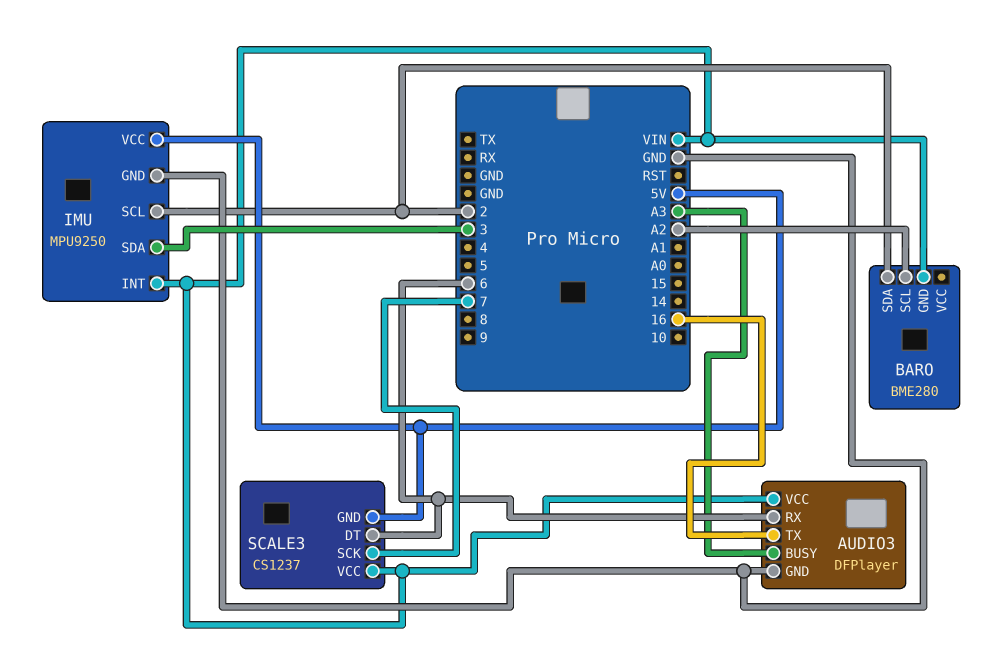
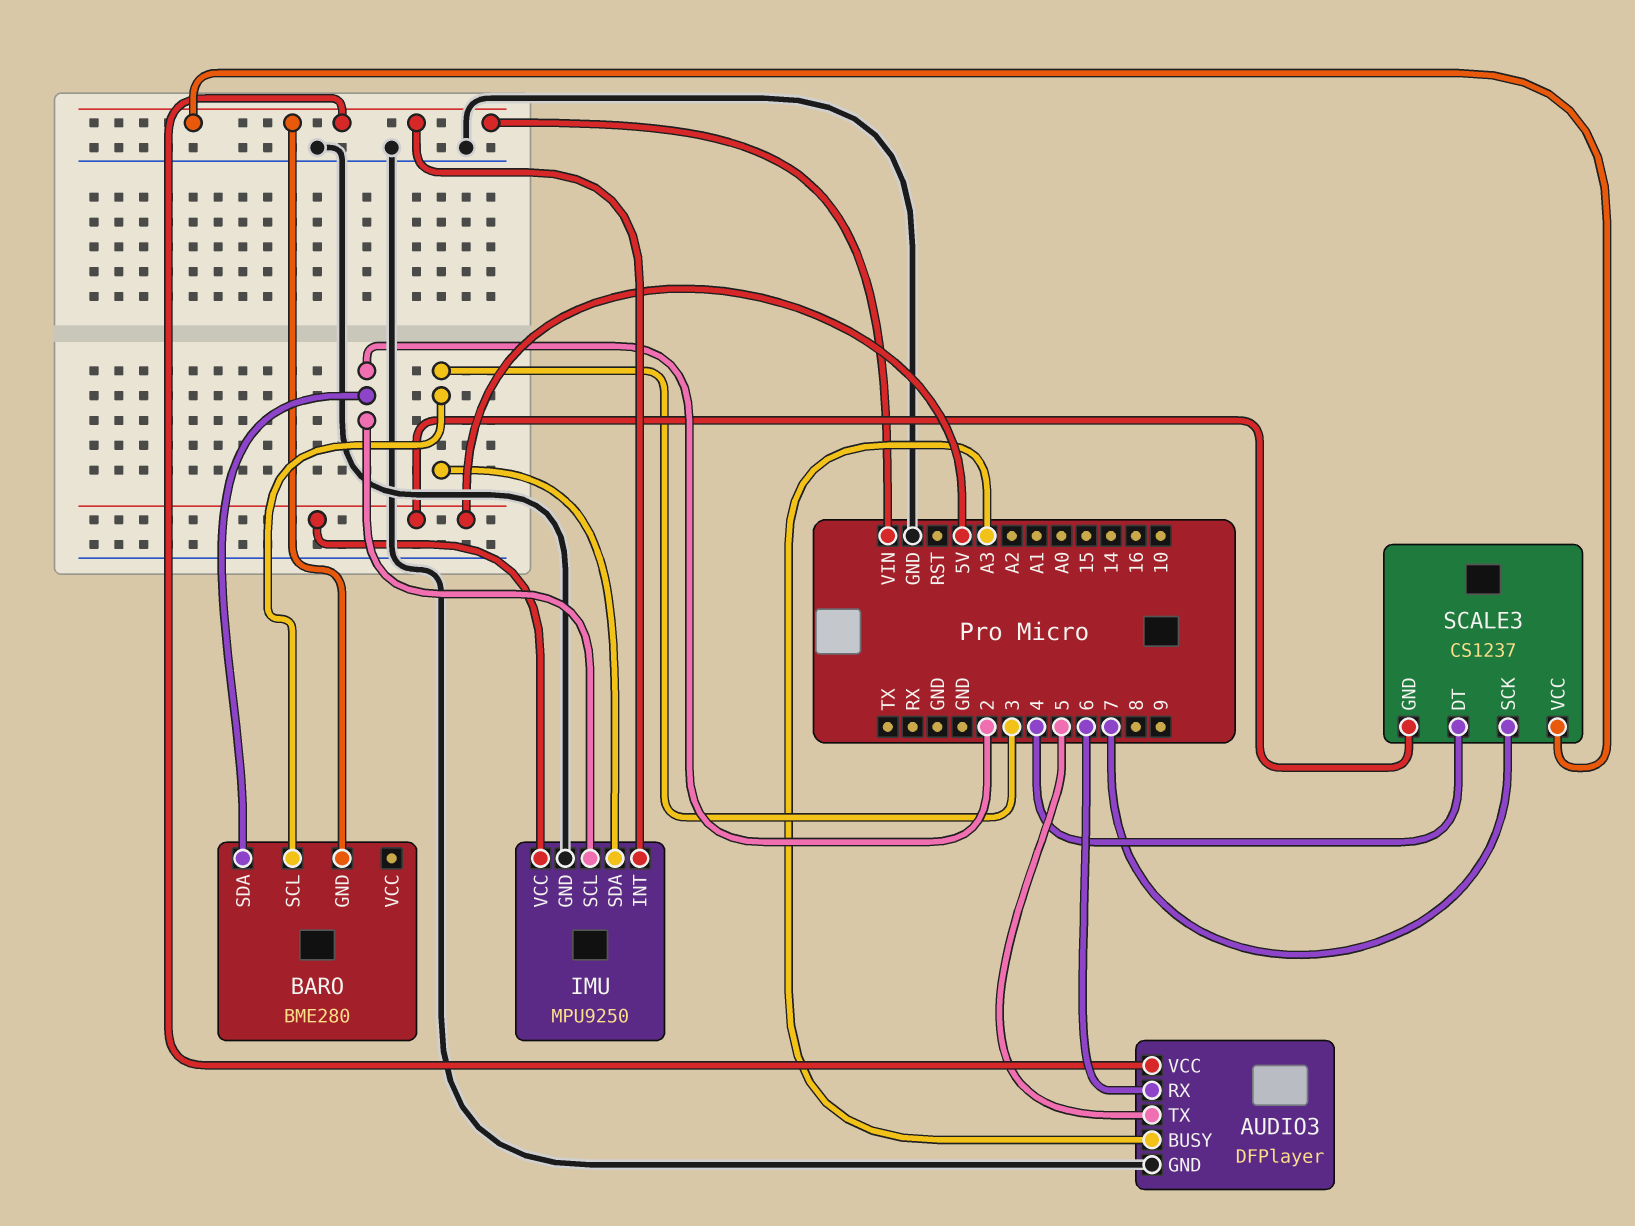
AUDIO3 pin TX: 16 -> 5
BARO pin SCL: A2 -> 3
SCALE3 pin DT: 6 -> 4

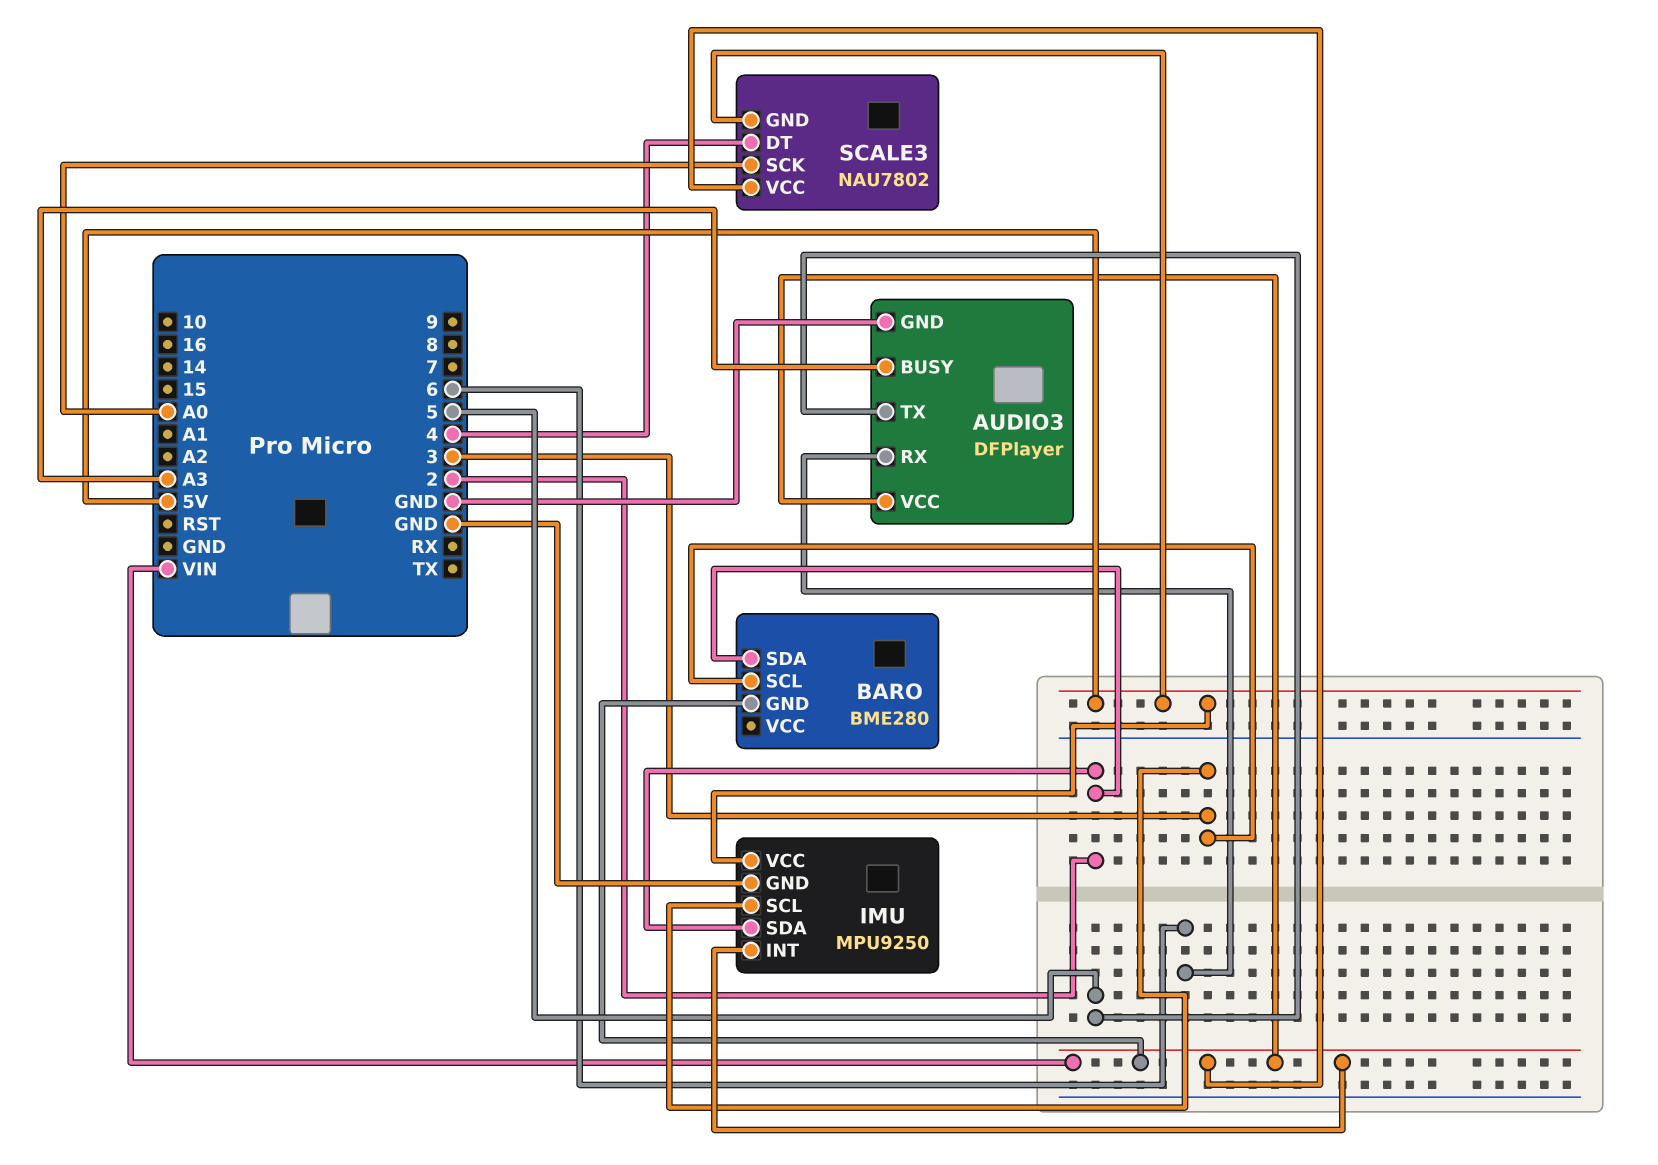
IMU pin SCL: 2 -> 3
IMU pin SDA: 3 -> 2
SCALE3: CS1237 -> NAU7802
SCALE3 pin SCK: 7 -> A0

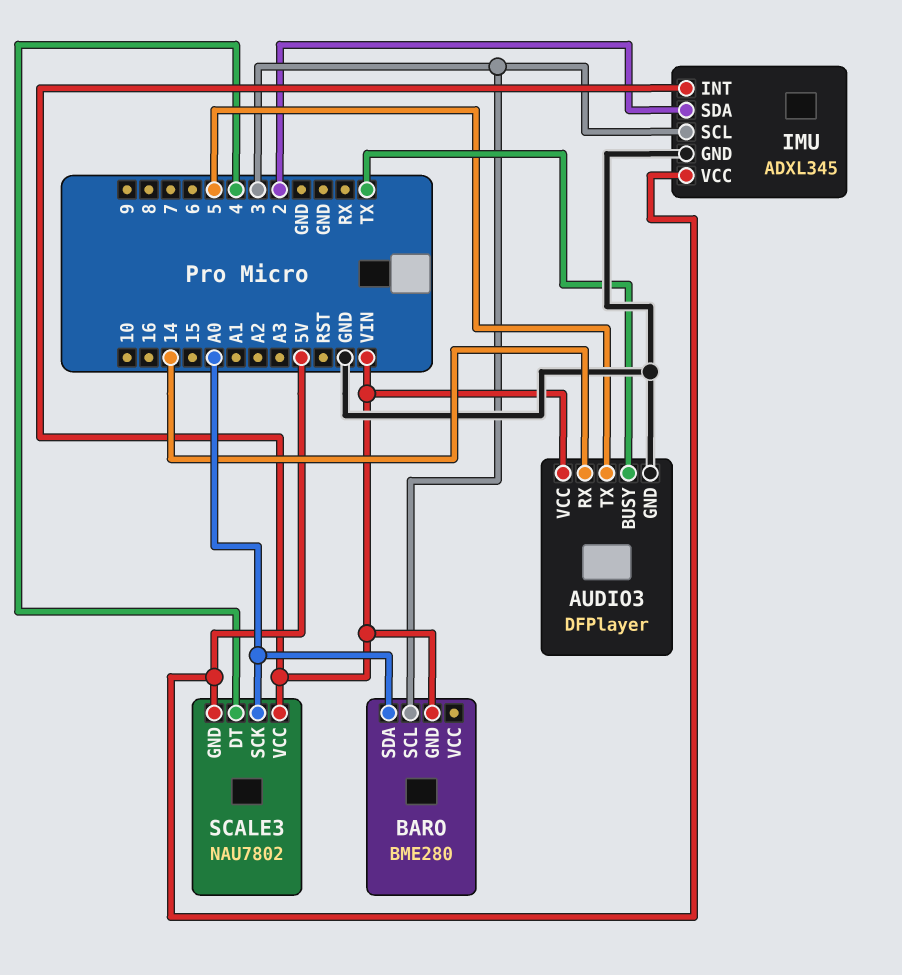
AUDIO3 pin BUSY: A3 -> TX
AUDIO3 pin RX: 6 -> 14
BARO pin SDA: 2 -> A0
IMU: MPU9250 -> ADXL345

